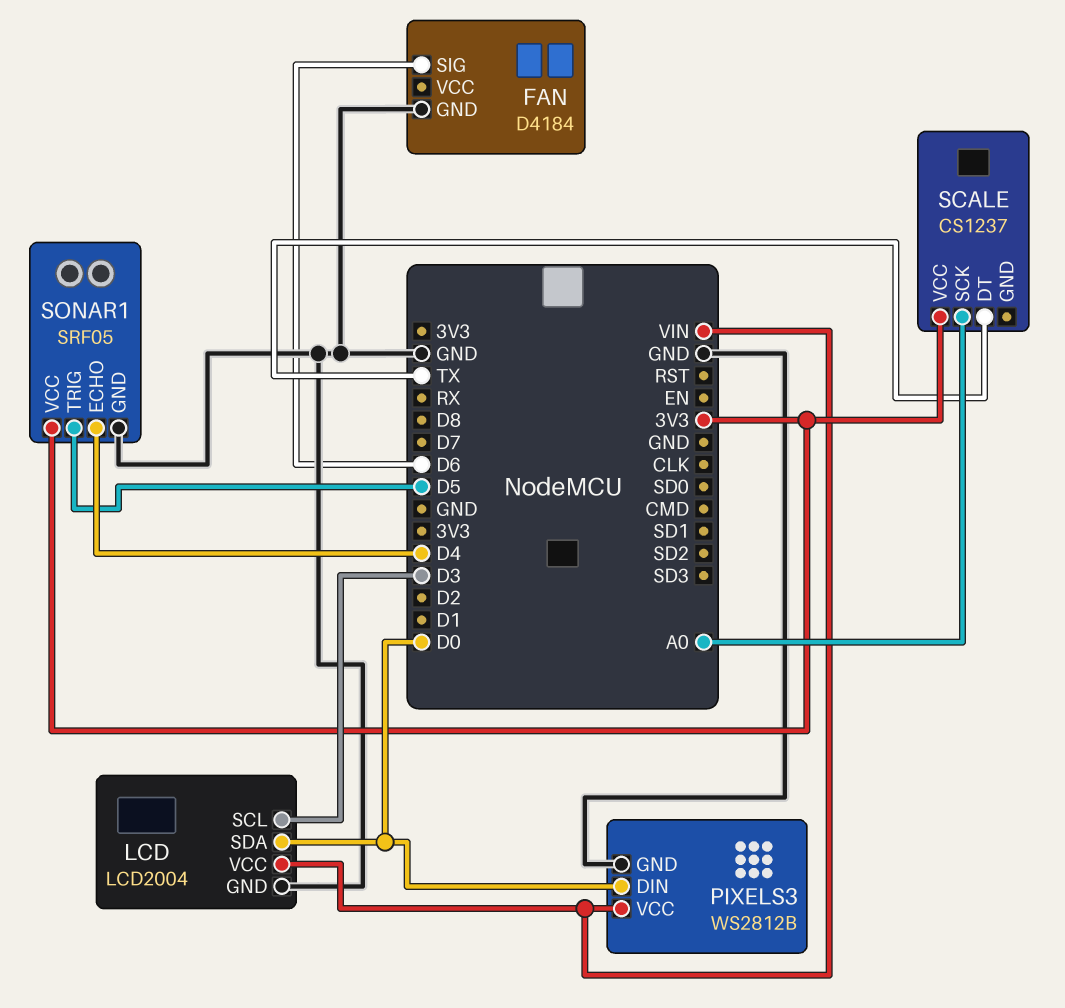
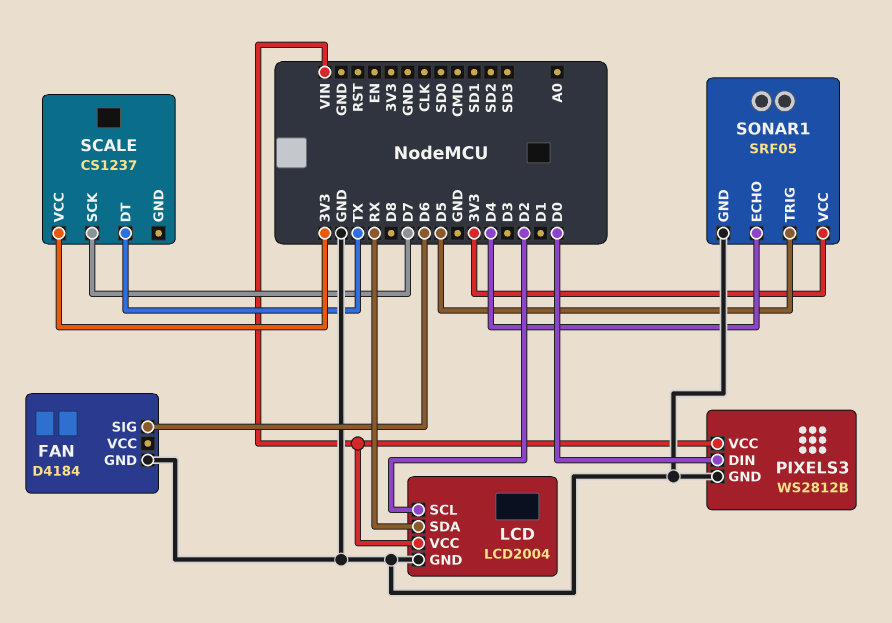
LCD pin SCL: D3 -> D2
LCD pin SDA: D0 -> RX
SCALE pin SCK: A0 -> D7

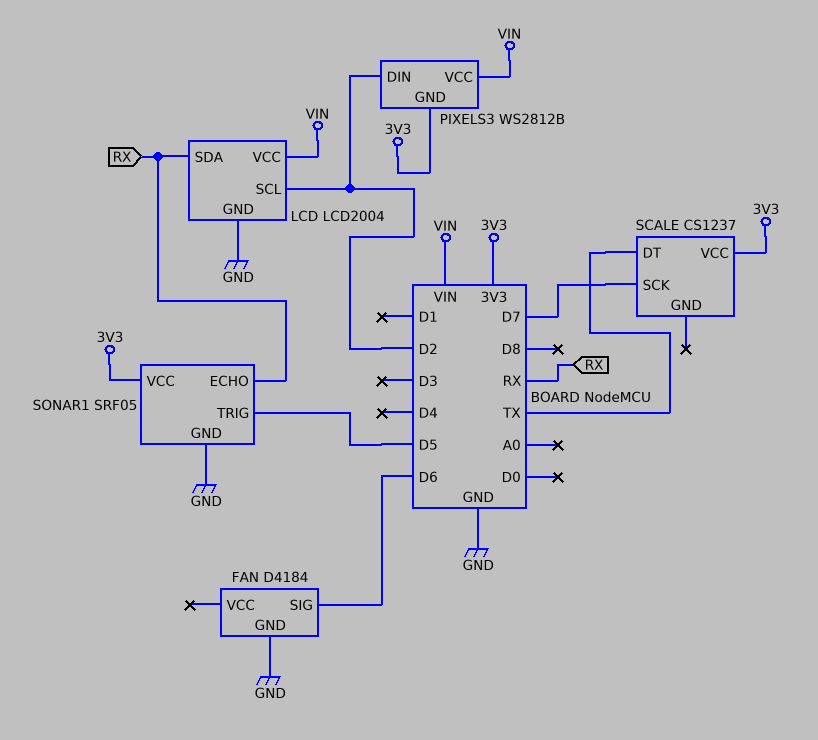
PIXELS3 pin DIN: D0 -> D2
PIXELS3 pin GND: GND -> 3V3
SONAR1 pin ECHO: D4 -> RX

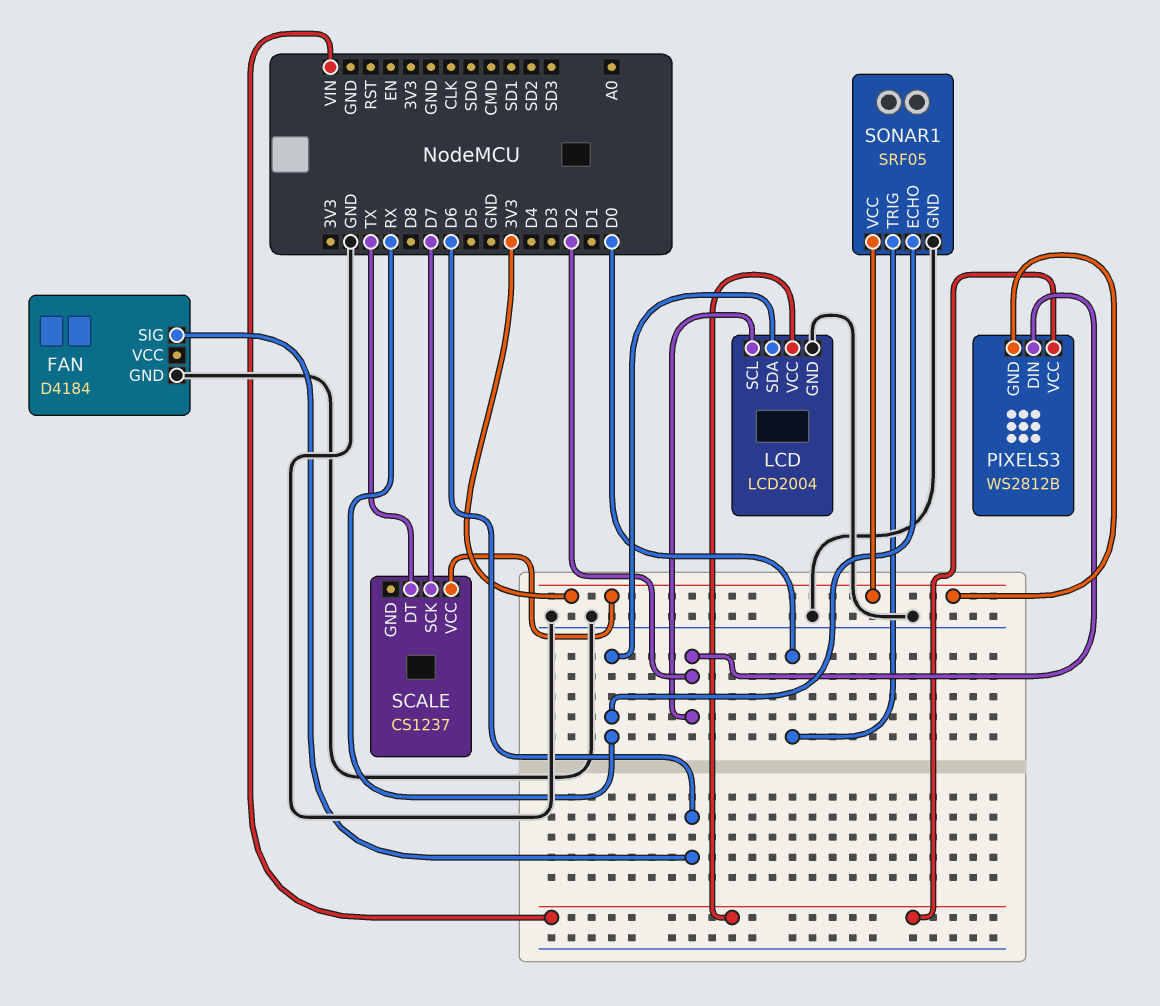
SONAR1 pin TRIG: D5 -> D0

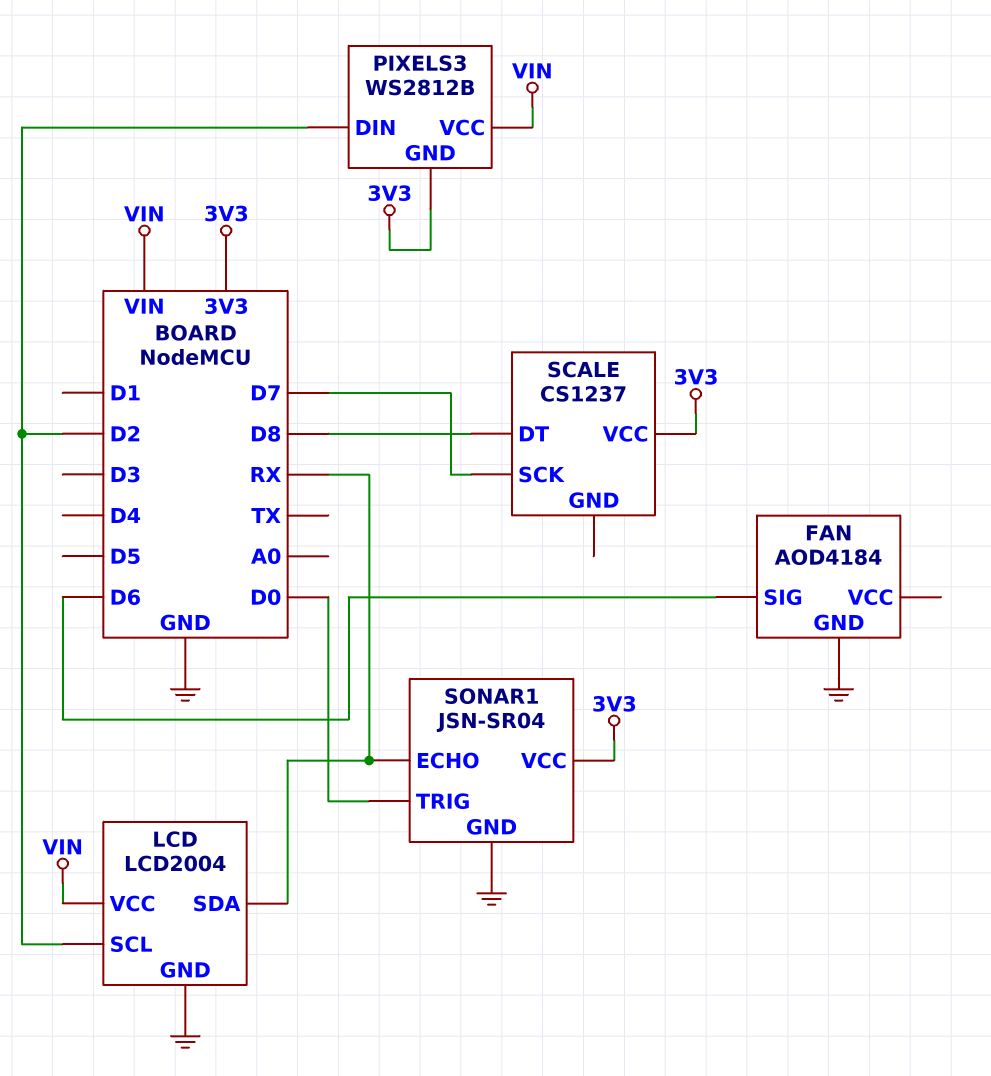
FAN: D4184 -> AOD4184
SCALE pin DT: TX -> D8
SONAR1: SRF05 -> JSN-SR04

